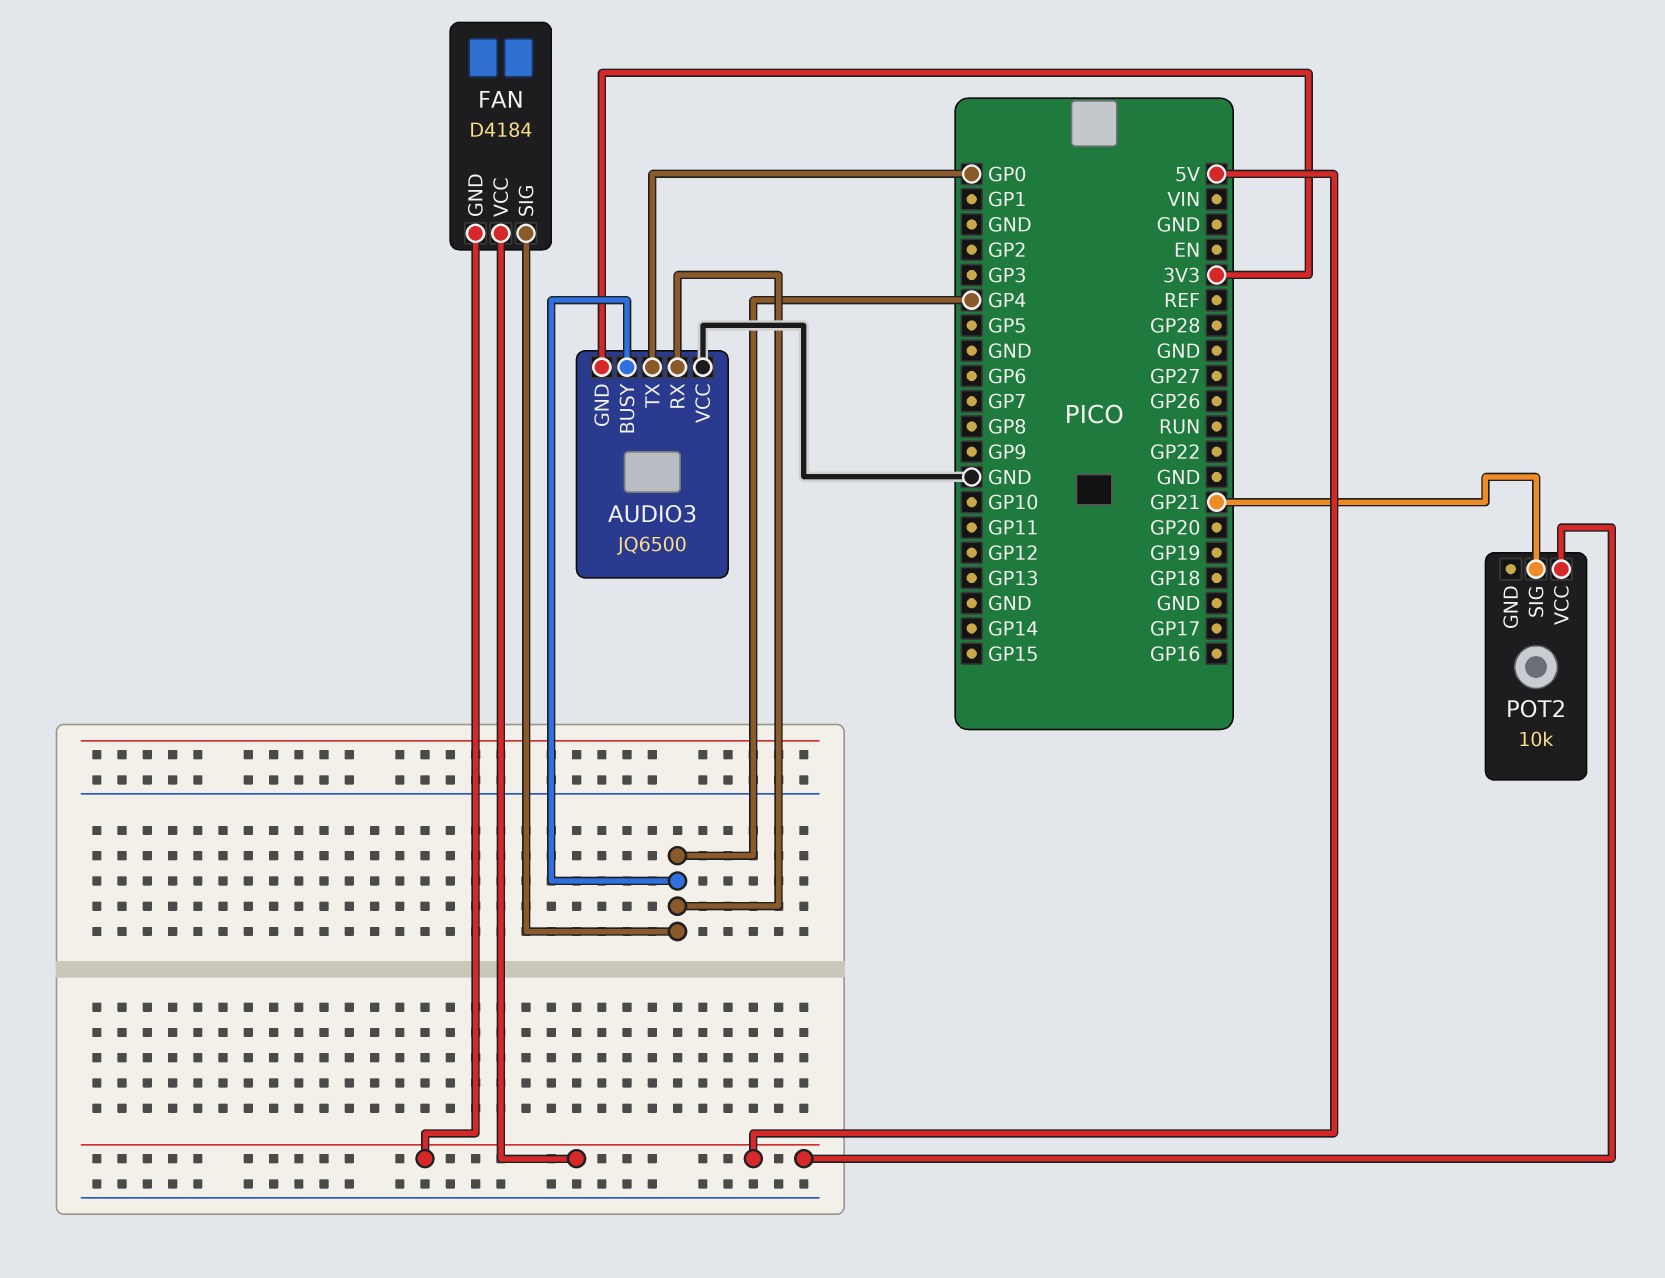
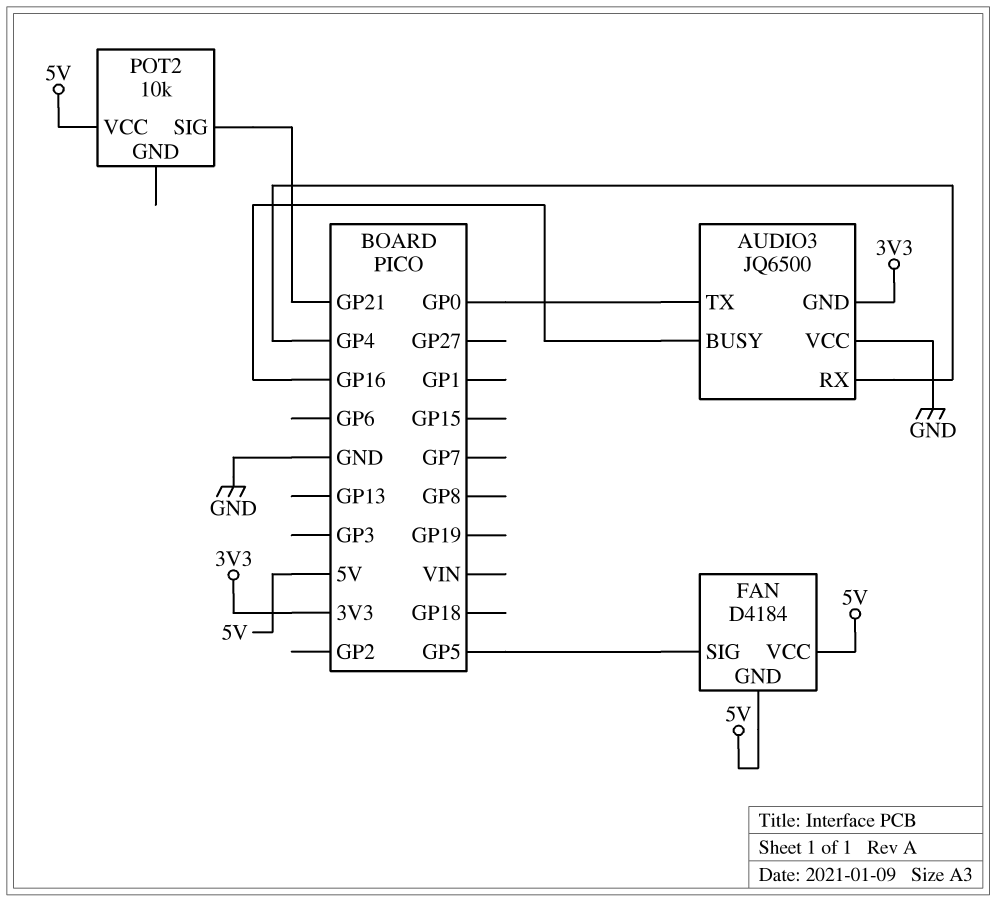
AUDIO3 pin BUSY: GP4 -> GP16
FAN pin SIG: GP4 -> GP5

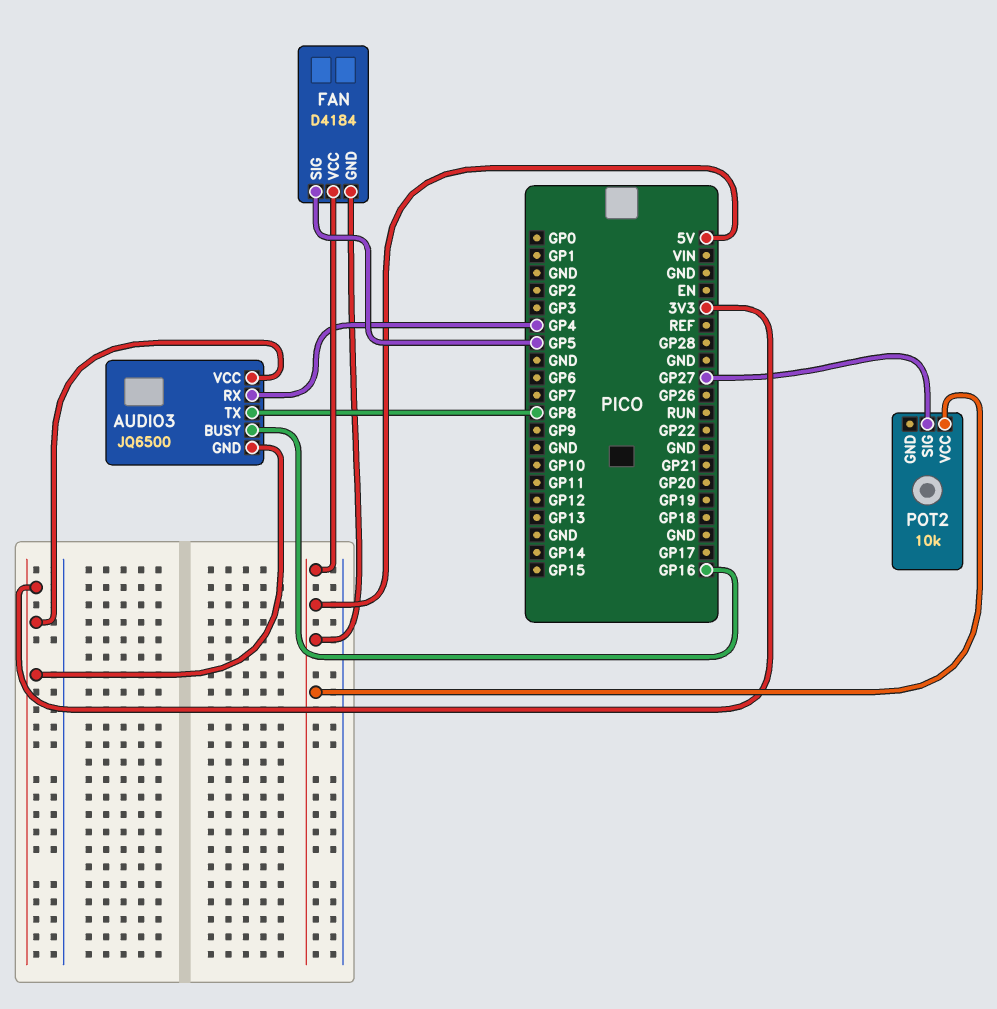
AUDIO3 pin TX: GP0 -> GP8
AUDIO3 pin VCC: GND -> 3V3
POT2 pin SIG: GP21 -> GP27

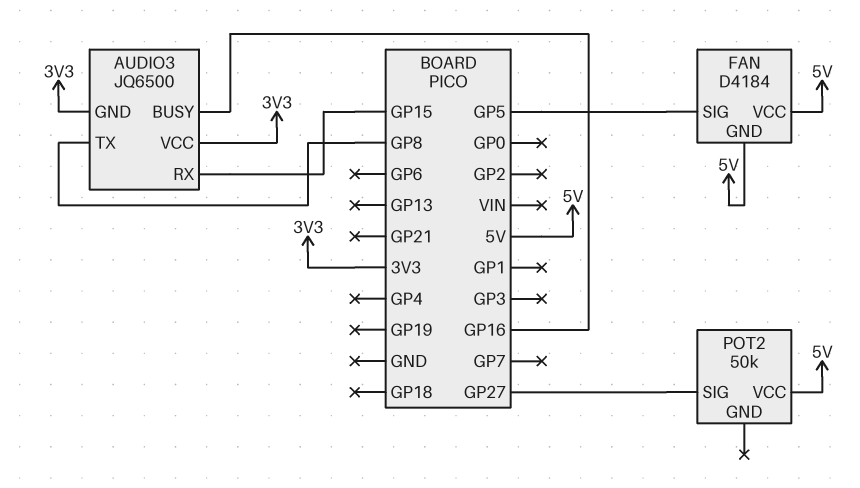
AUDIO3 pin RX: GP4 -> GP15
POT2: 10k -> 50k

